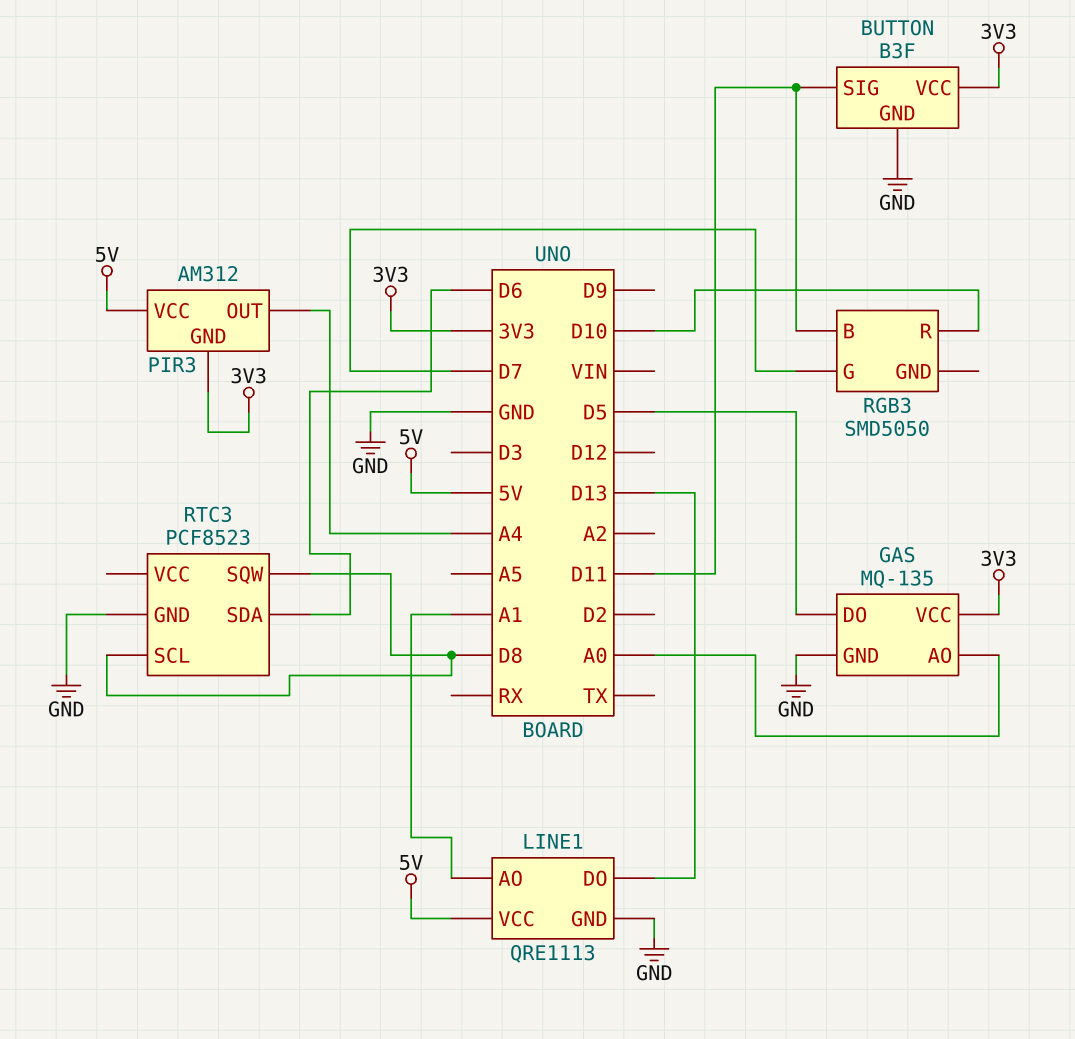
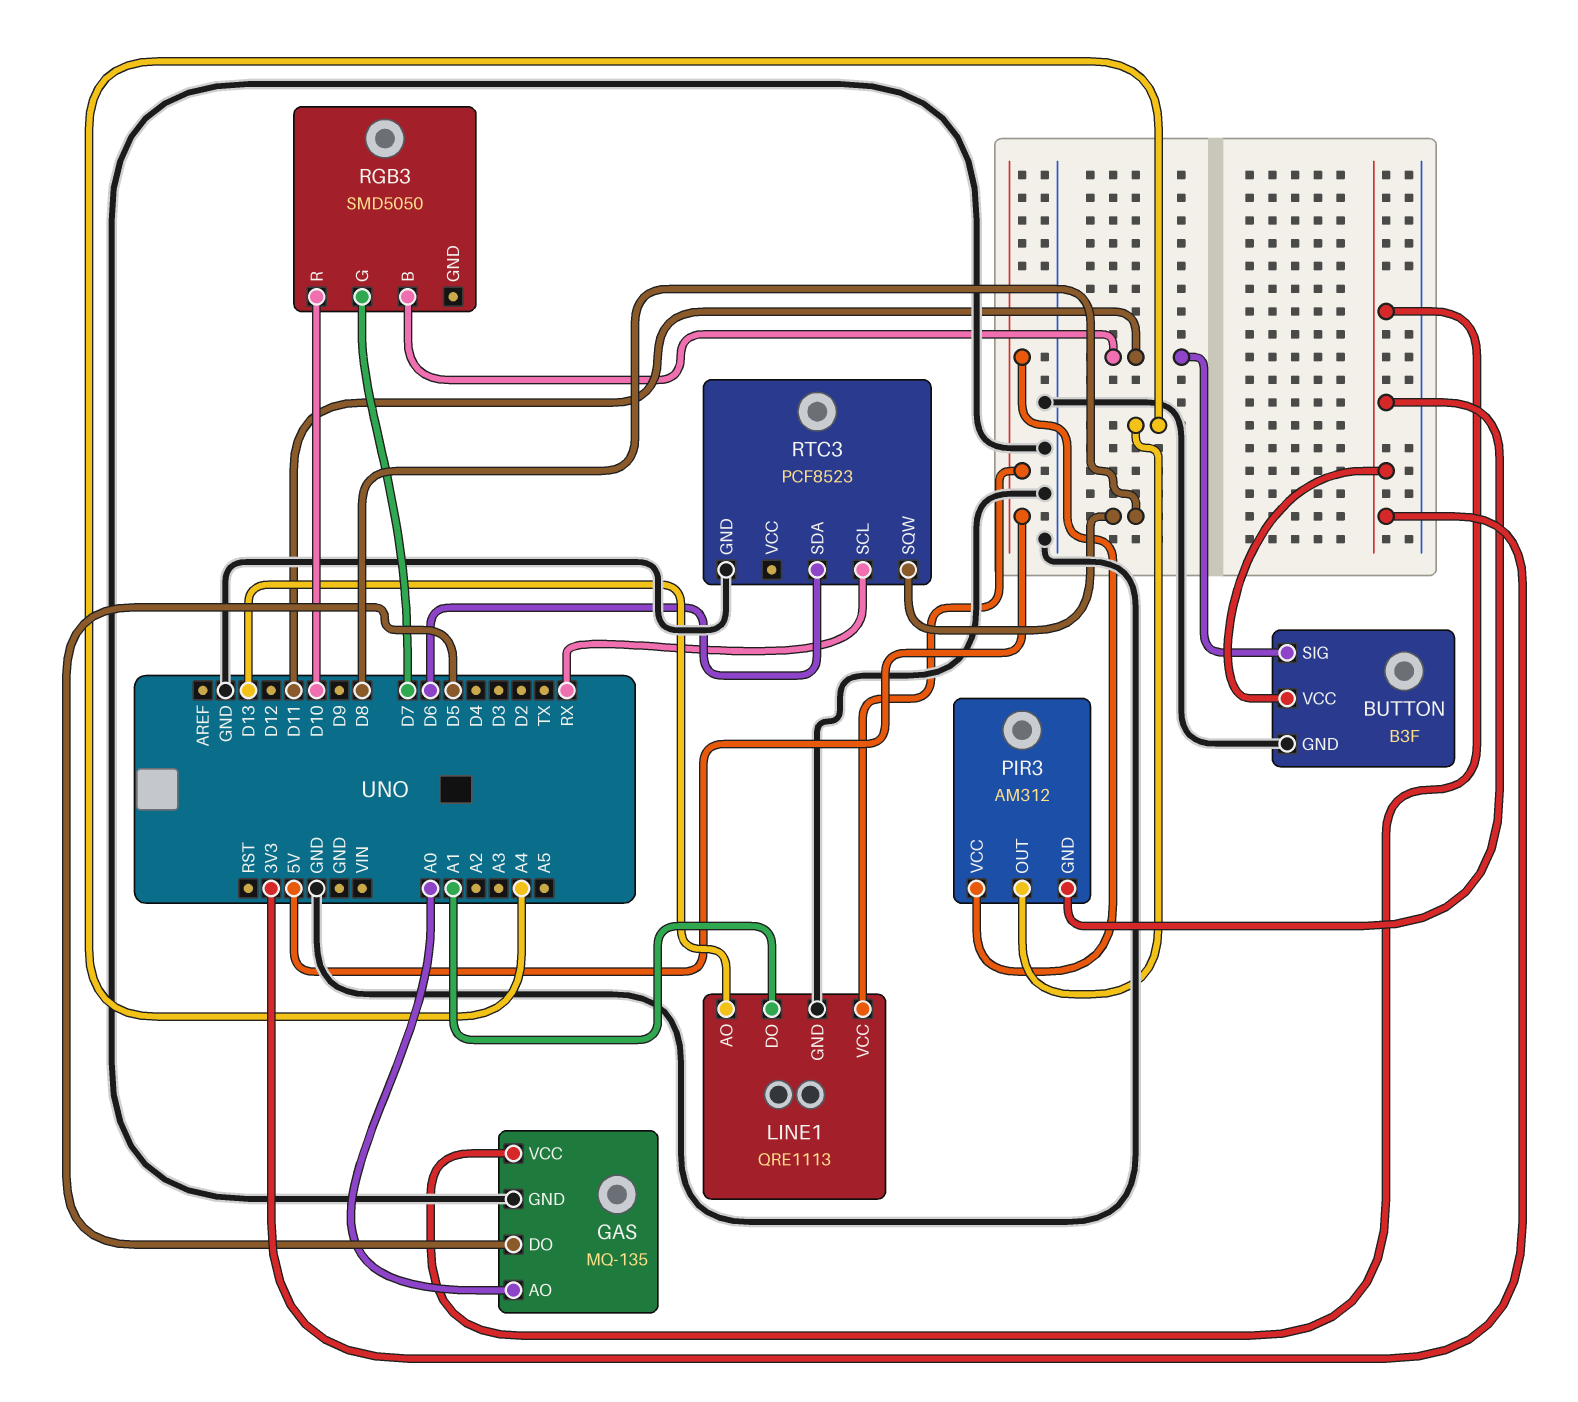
LINE1 pin AO: A1 -> D13
LINE1 pin DO: D13 -> A1
RTC3 pin SCL: D8 -> RX

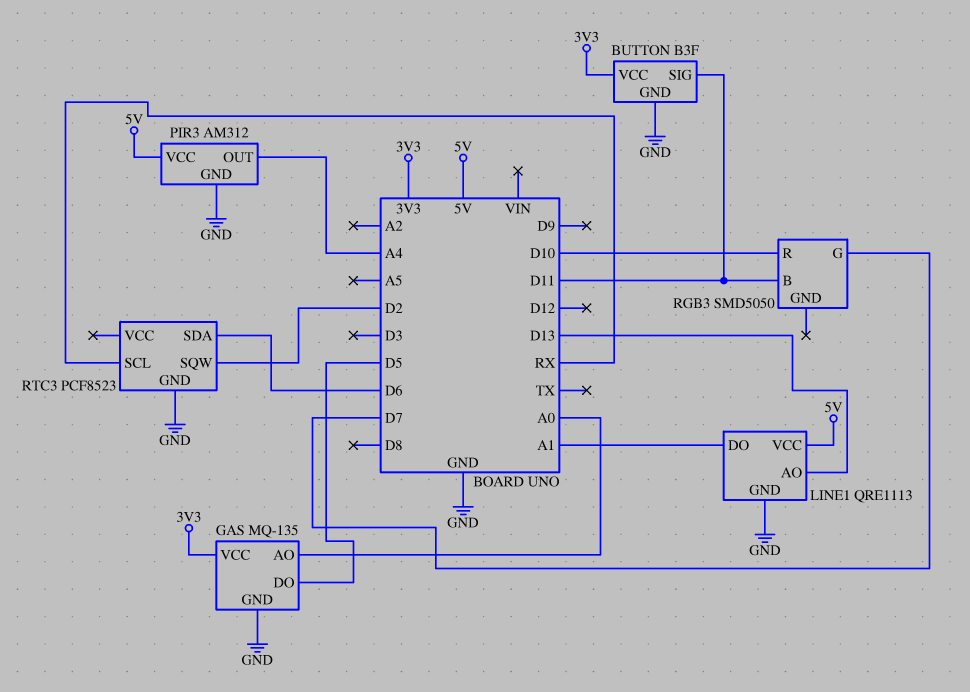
PIR3 pin GND: 3V3 -> GND
RTC3 pin SQW: D8 -> D2

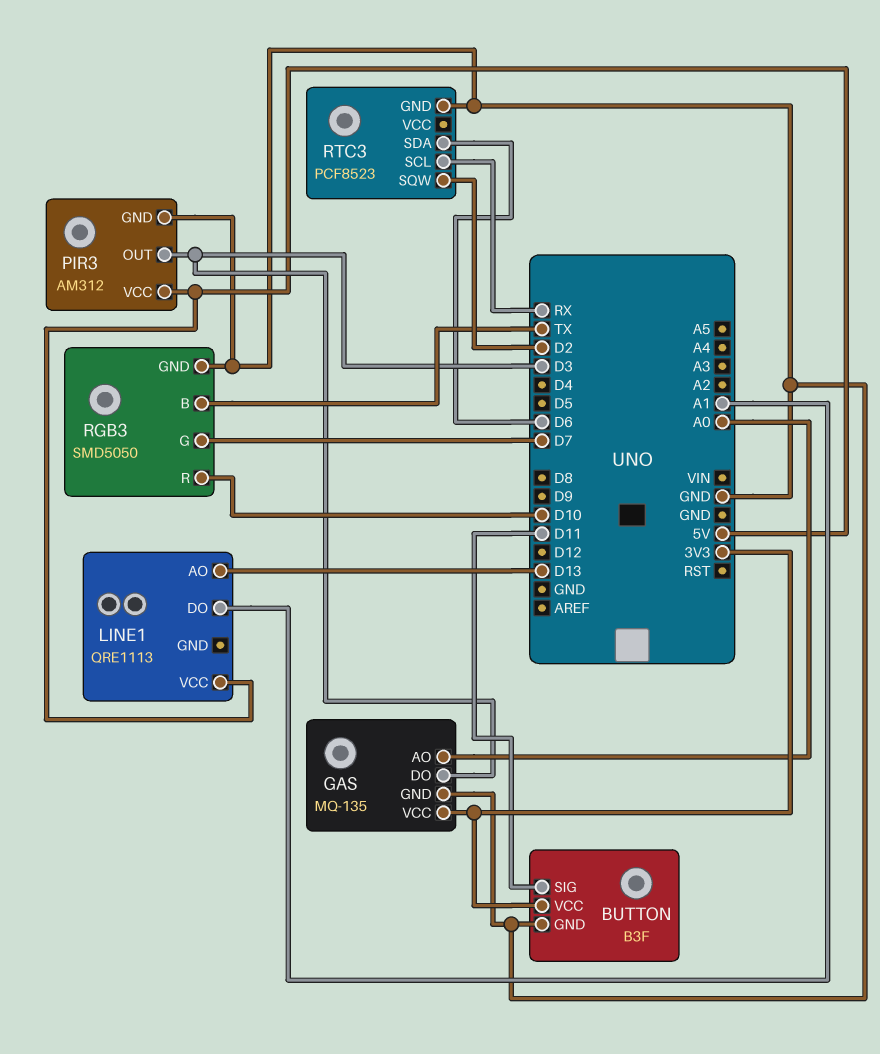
GAS pin DO: D5 -> D3
LINE1 pin GND: GND -> none
PIR3 pin OUT: A4 -> D3
RGB3 pin B: D11 -> TX
RGB3 pin GND: none -> GND

